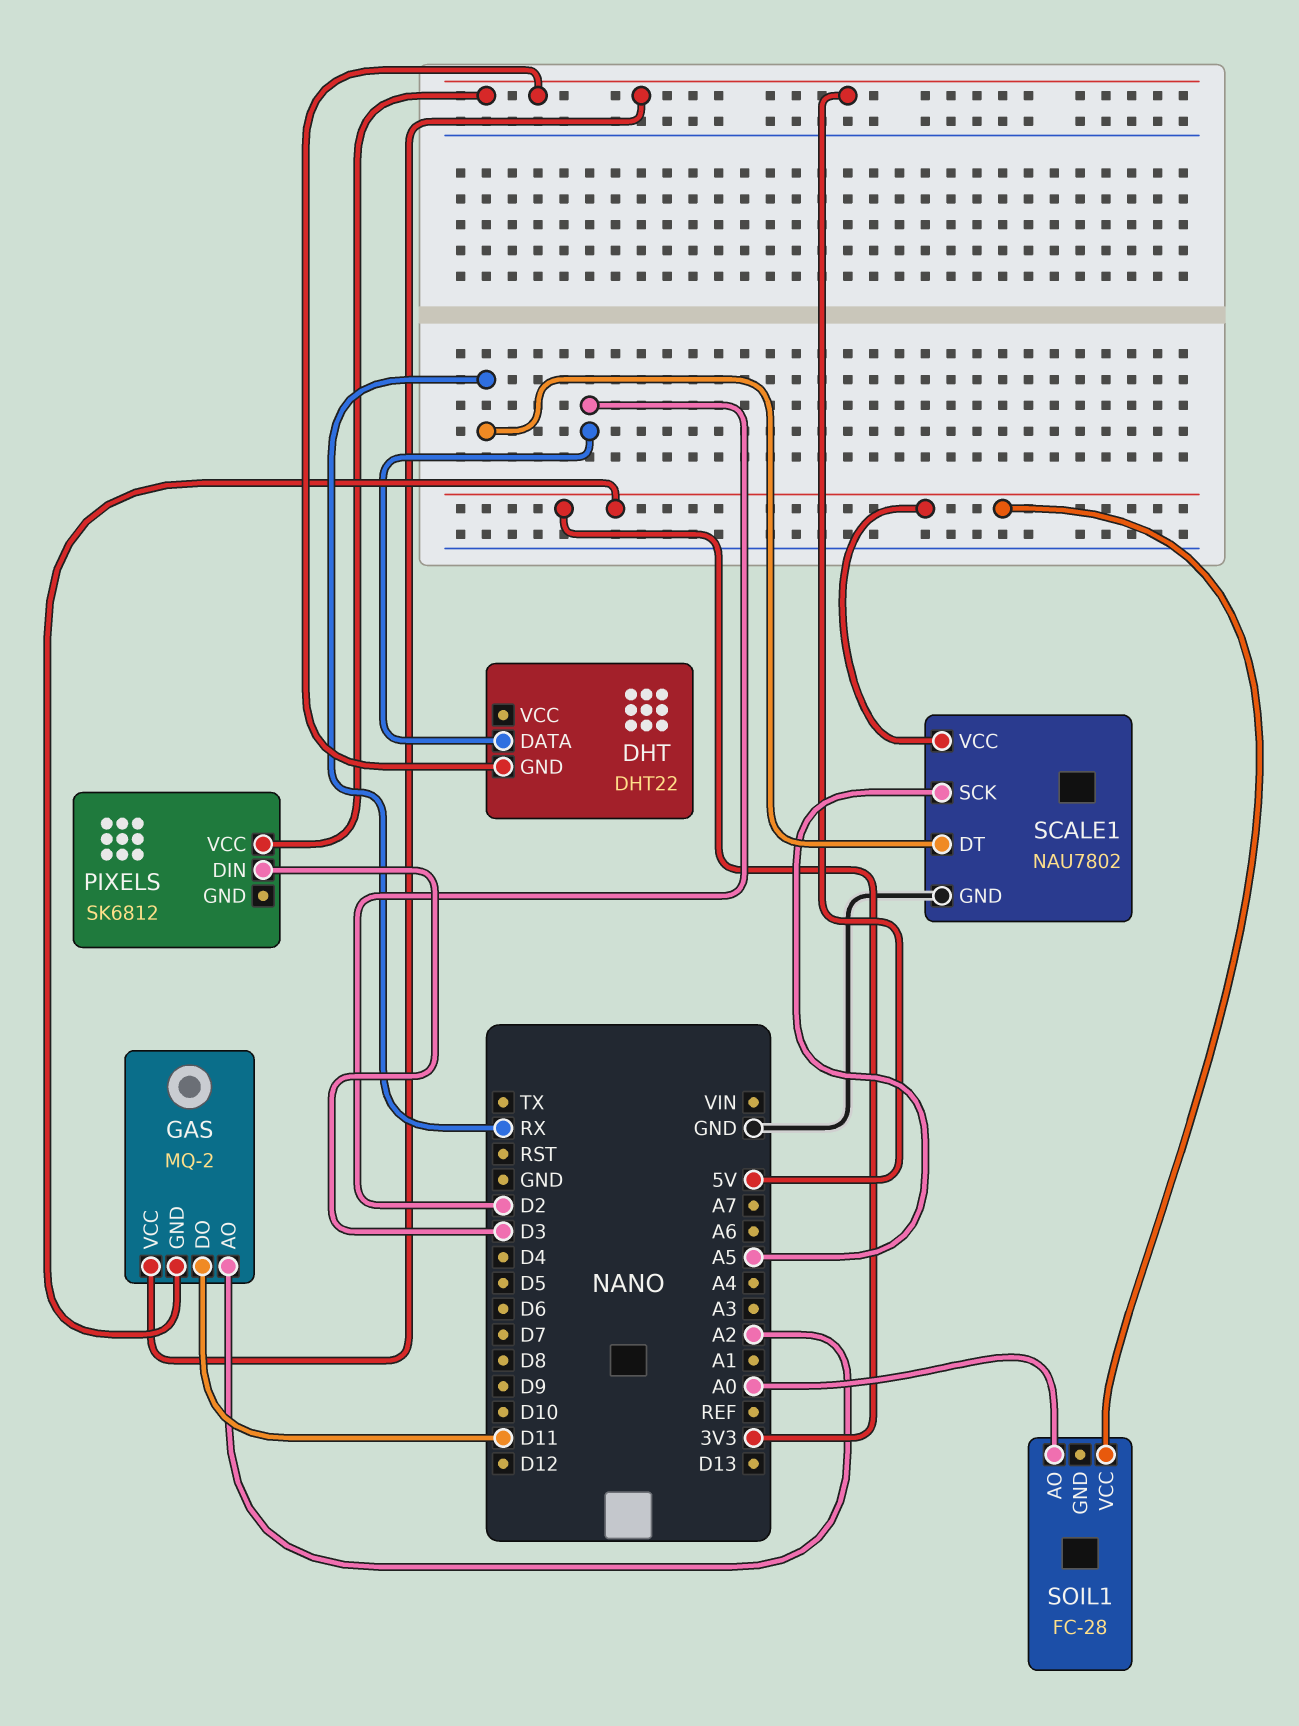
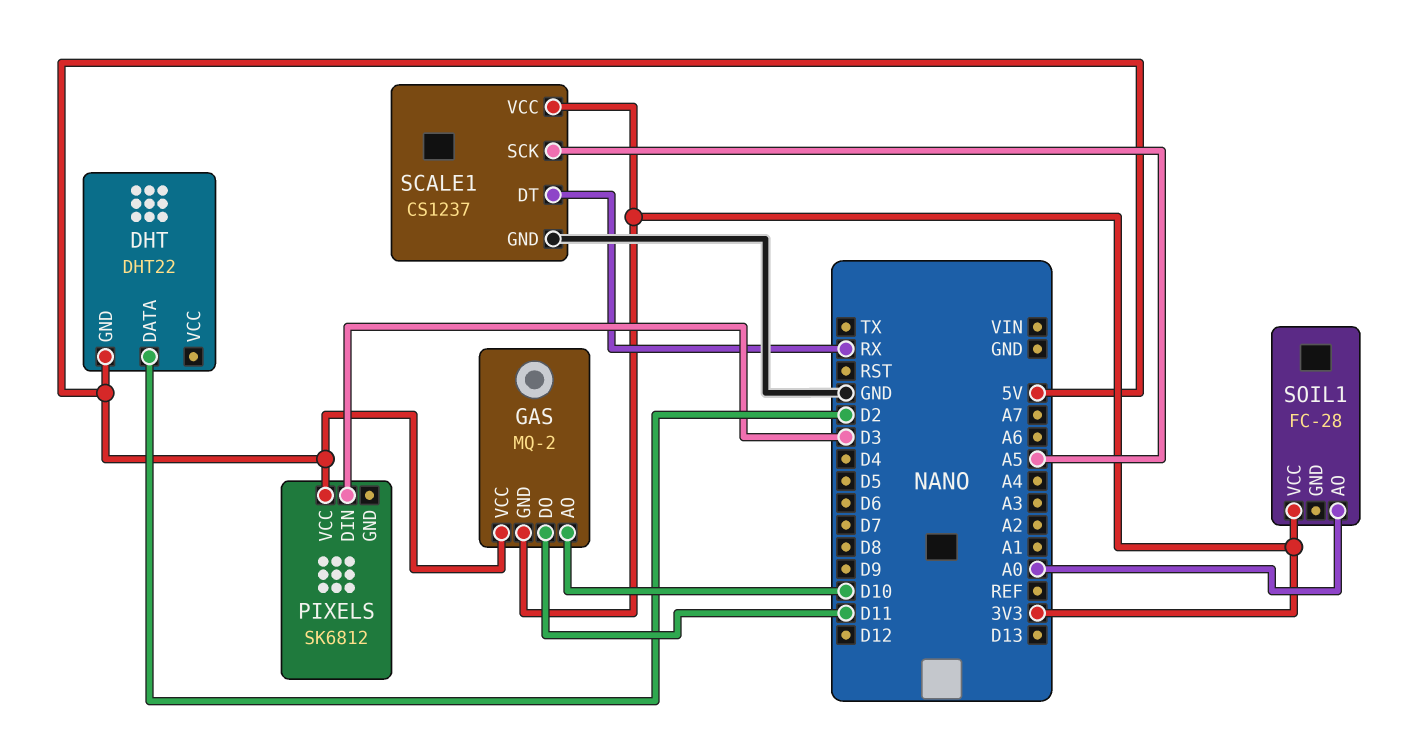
GAS pin AO: A2 -> D10
SCALE1: NAU7802 -> CS1237

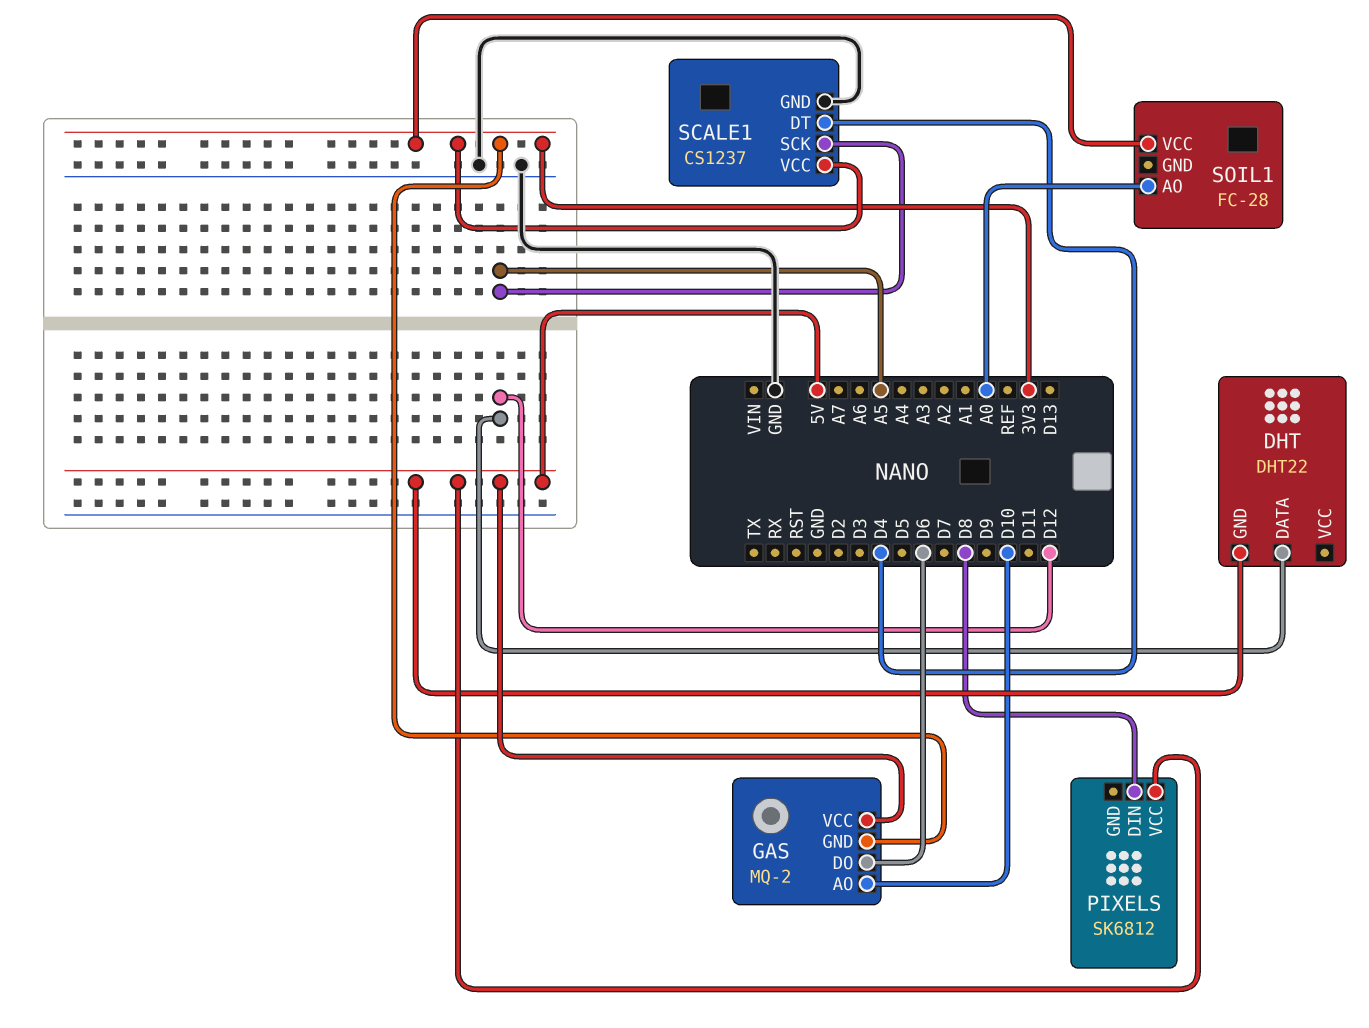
DHT pin DATA: D2 -> D12
GAS pin DO: D11 -> D6
PIXELS pin DIN: D3 -> D8
SCALE1 pin DT: RX -> D4

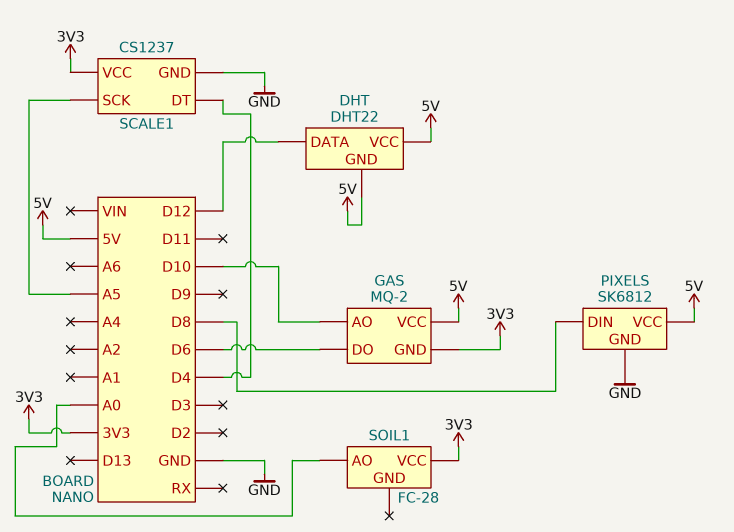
DHT pin VCC: none -> 5V
PIXELS pin GND: none -> GND

